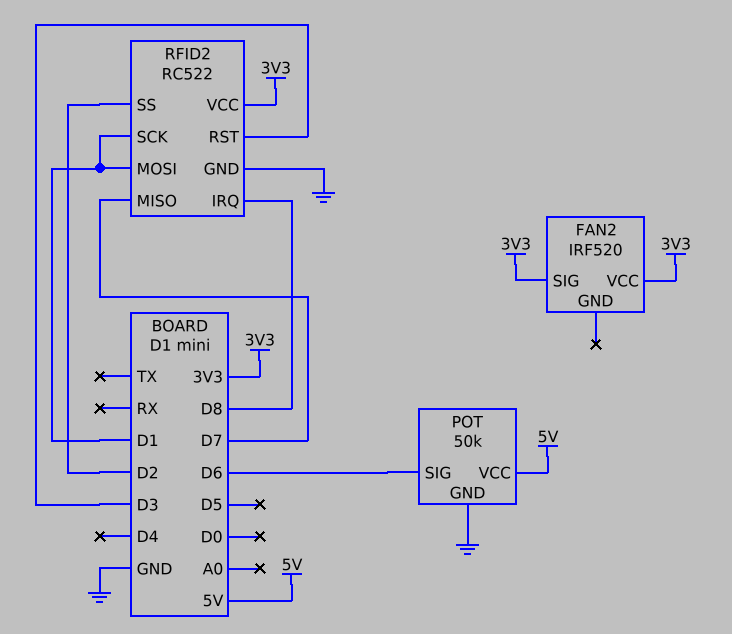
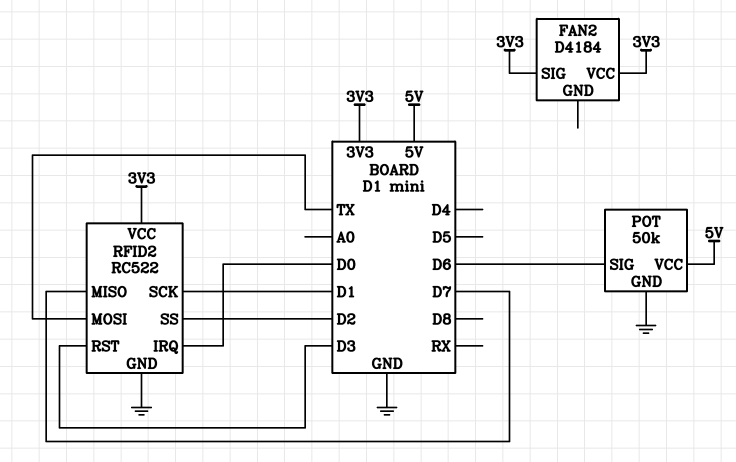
FAN2: IRF520 -> D4184
RFID2 pin IRQ: D8 -> D0
RFID2 pin MOSI: D1 -> TX

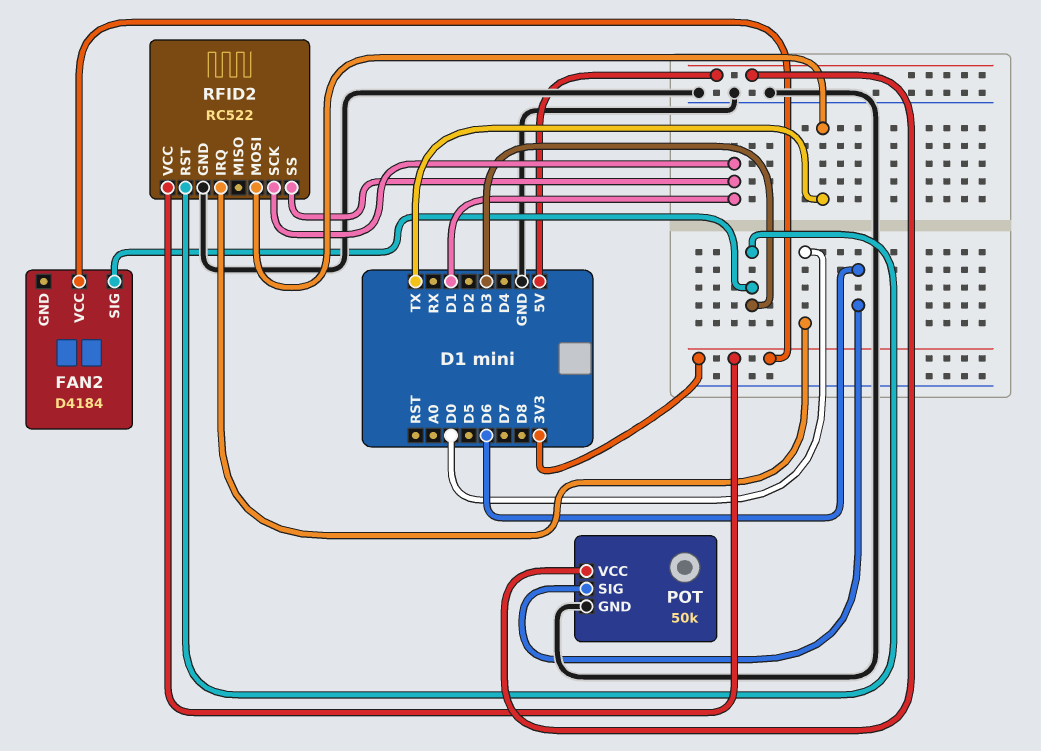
FAN2 pin SIG: 3V3 -> D3
RFID2 pin MISO: D7 -> none
RFID2 pin SS: D2 -> D1

